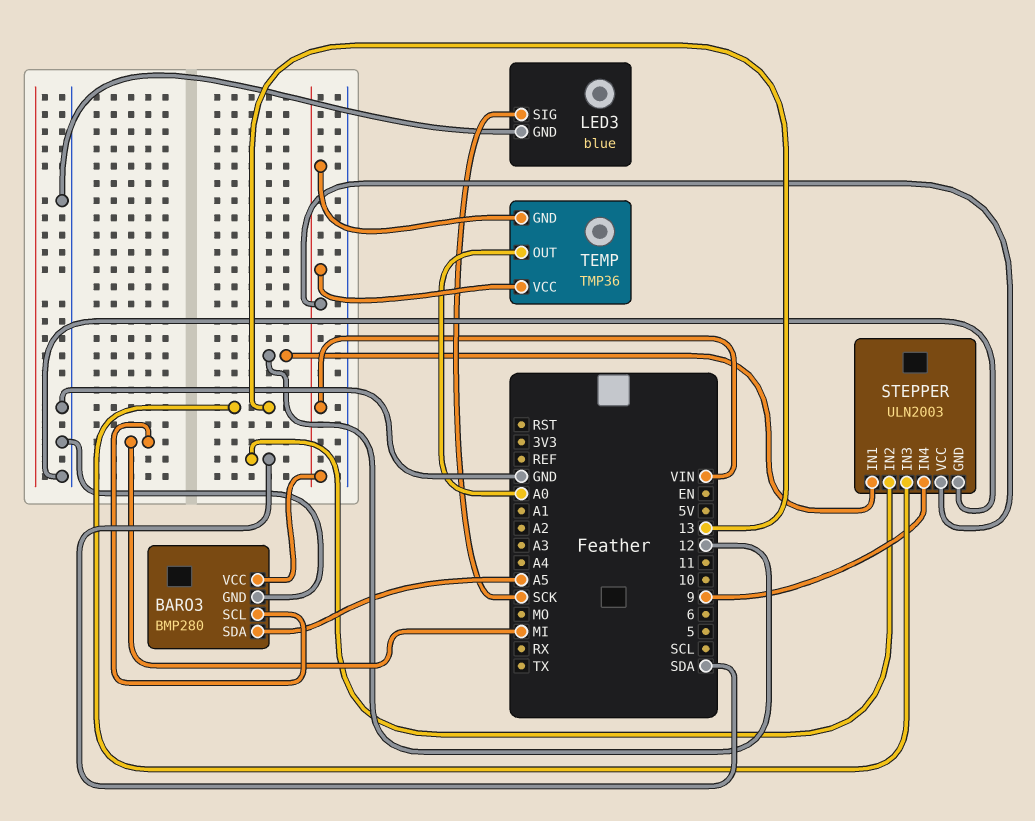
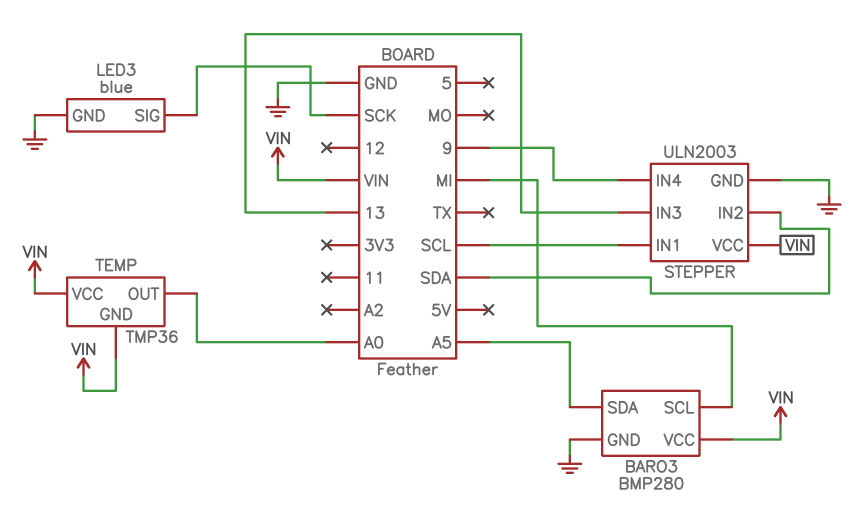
STEPPER pin IN1: 12 -> SCL

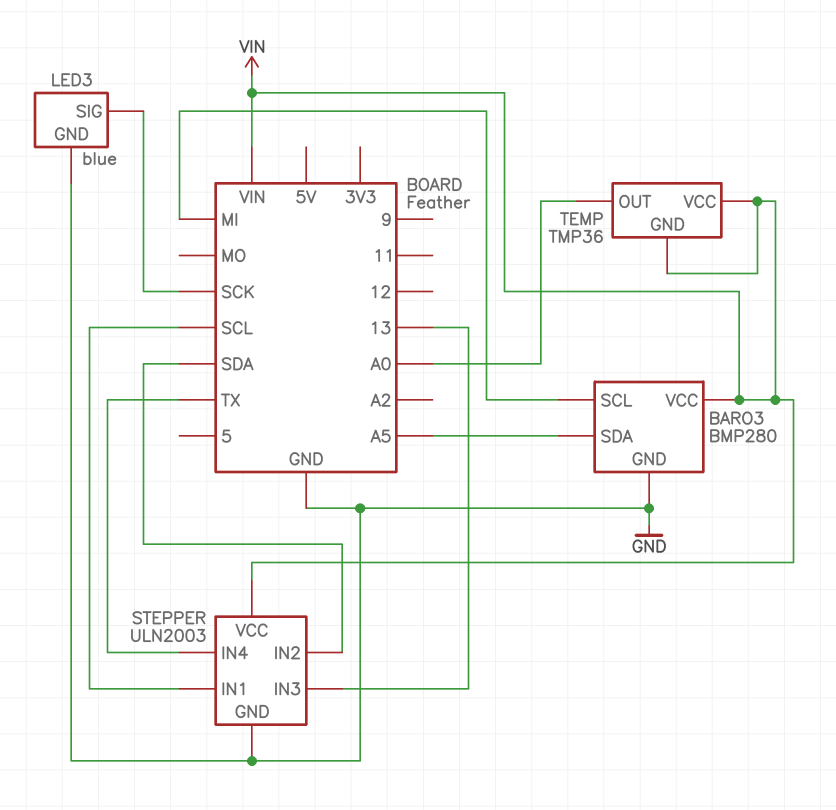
STEPPER pin IN4: 9 -> TX

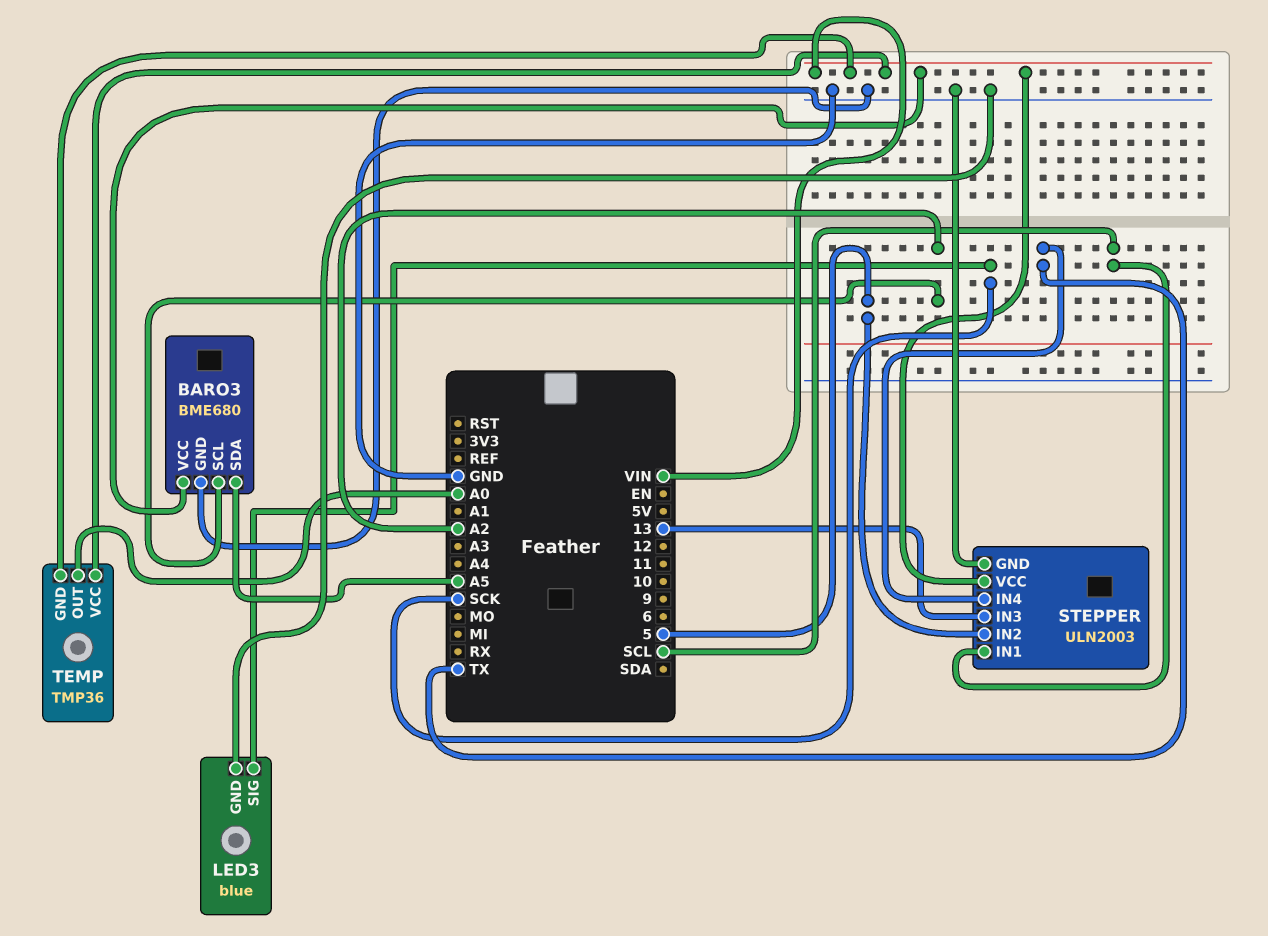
BARO3: BMP280 -> BME680
BARO3 pin SCL: MI -> A2
STEPPER pin IN2: SDA -> 5

